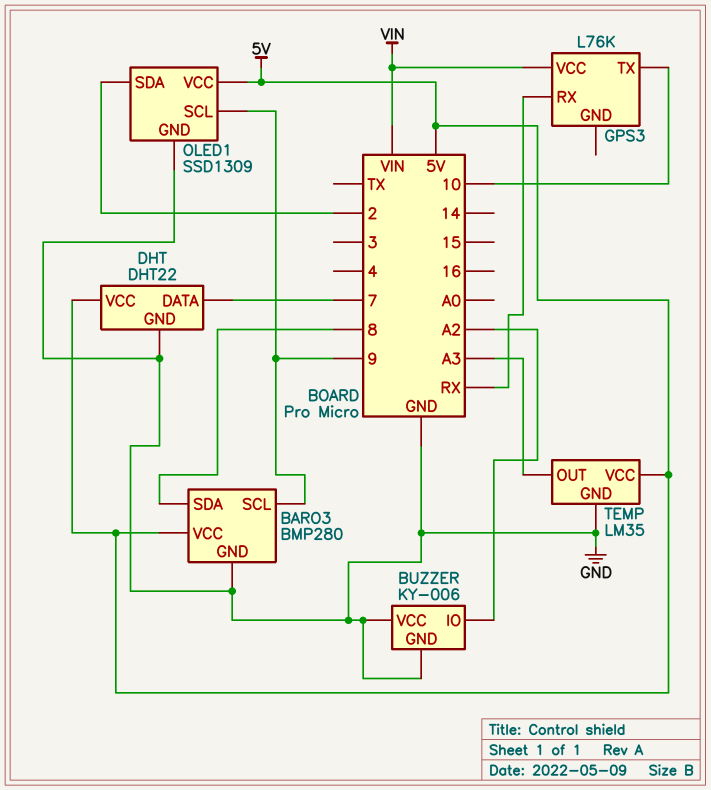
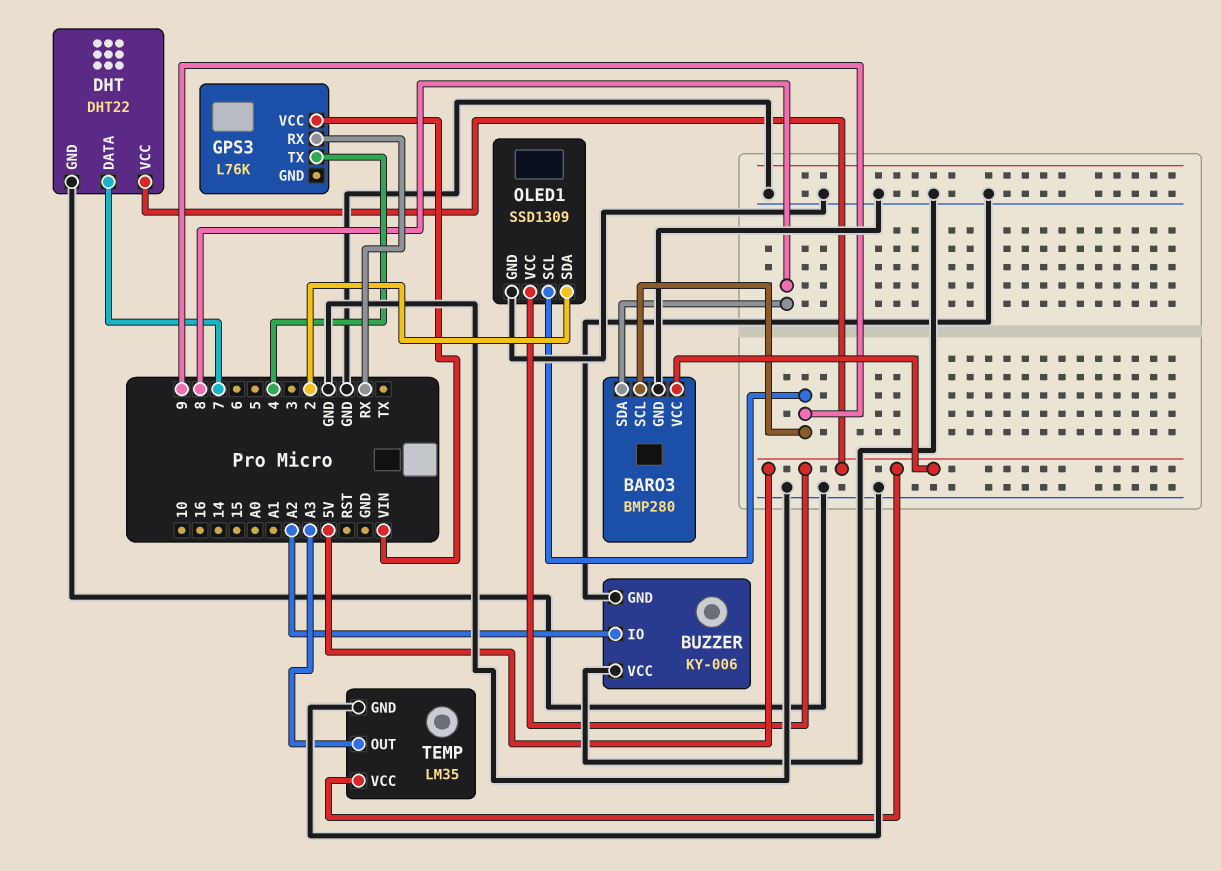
GPS3 pin TX: 10 -> 4

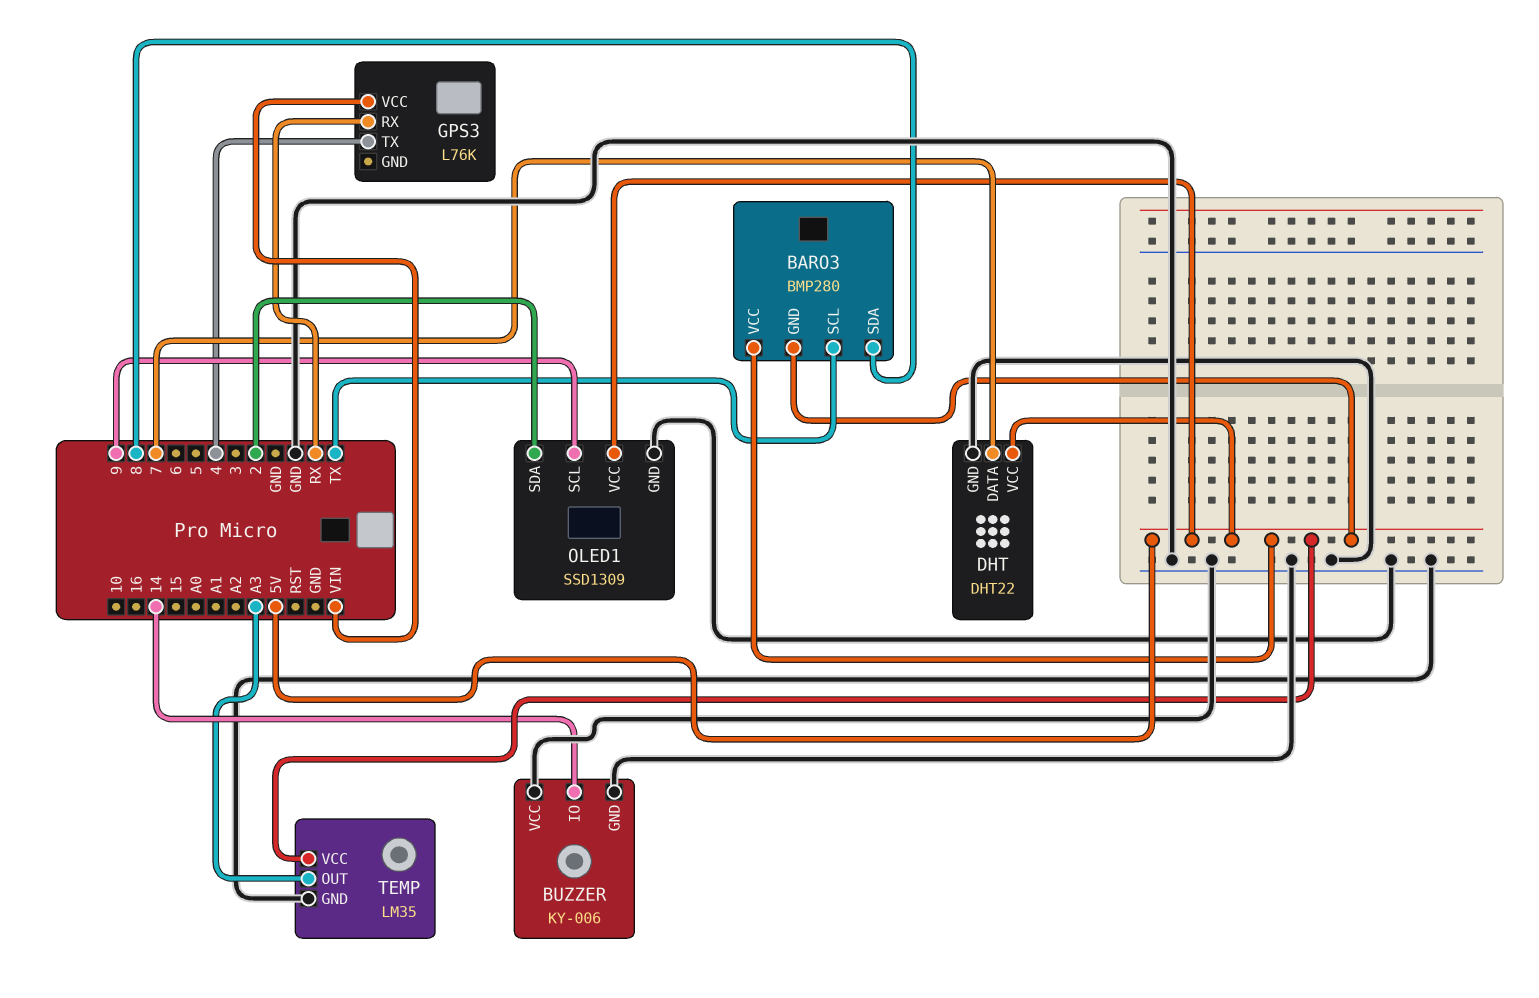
BARO3 pin GND: GND -> 5V
BARO3 pin SCL: 9 -> TX
BUZZER pin IO: A2 -> 14

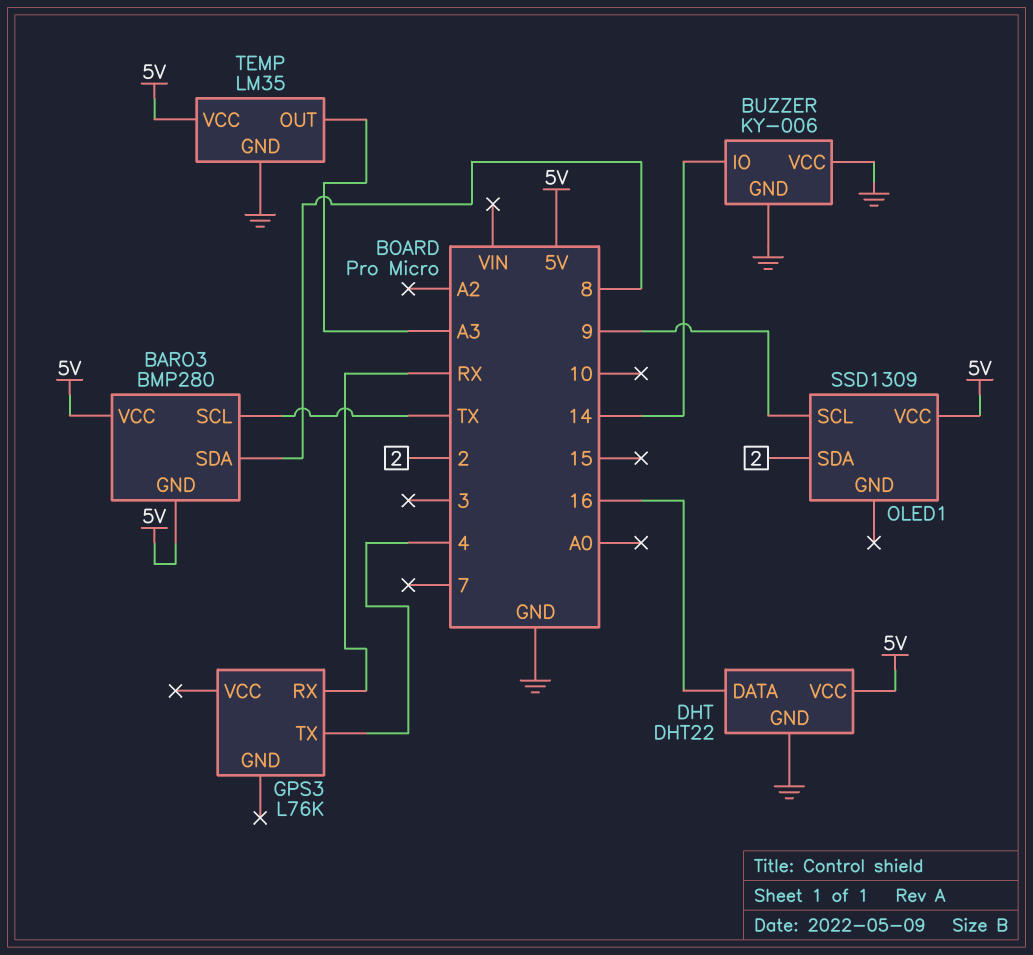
DHT pin DATA: 7 -> 16
GPS3 pin VCC: VIN -> none
OLED1 pin GND: GND -> none

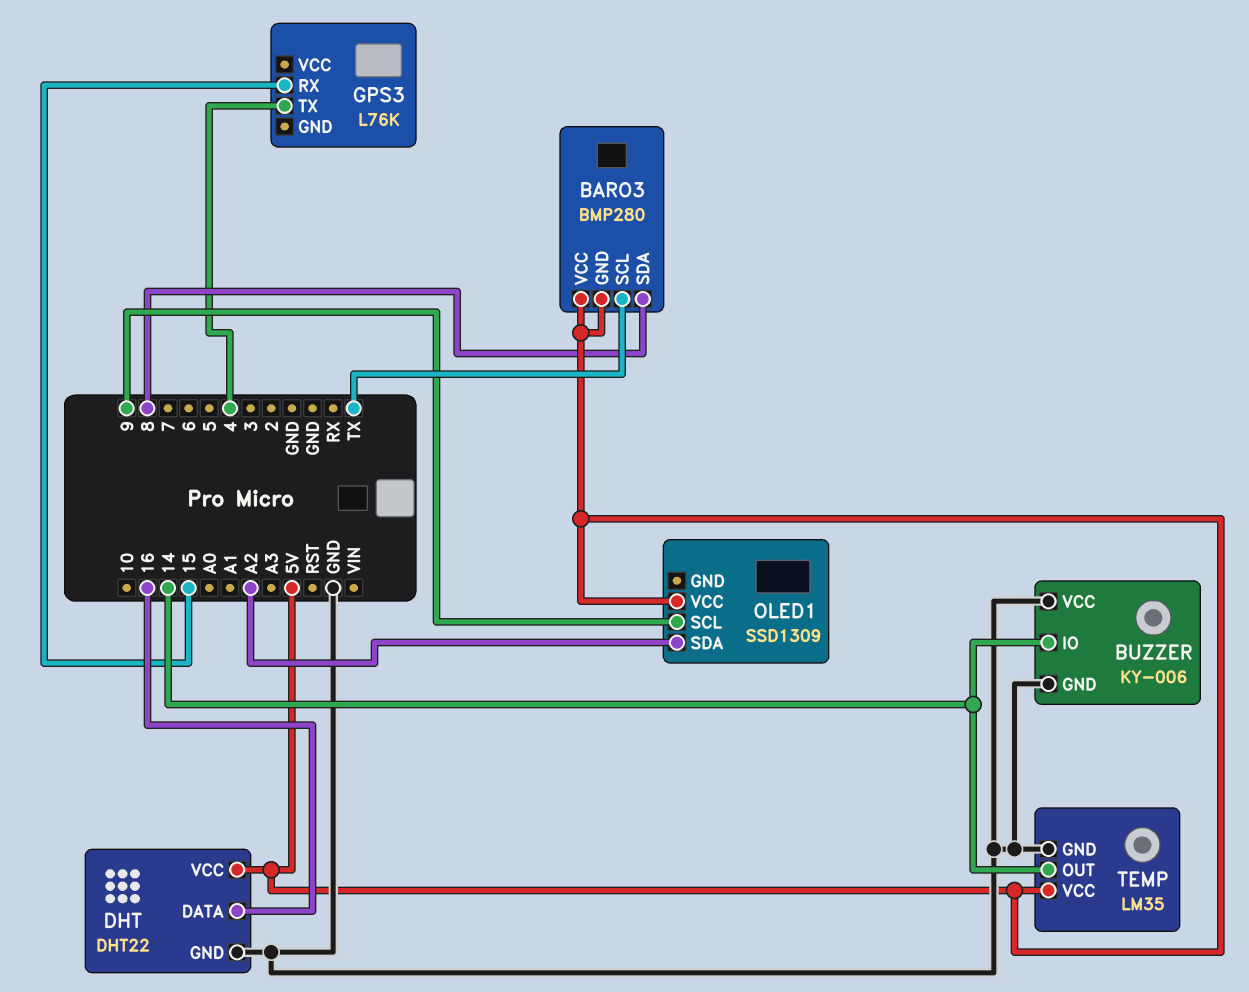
GPS3 pin RX: RX -> 15
OLED1 pin SDA: 2 -> A2
TEMP pin OUT: A3 -> 14

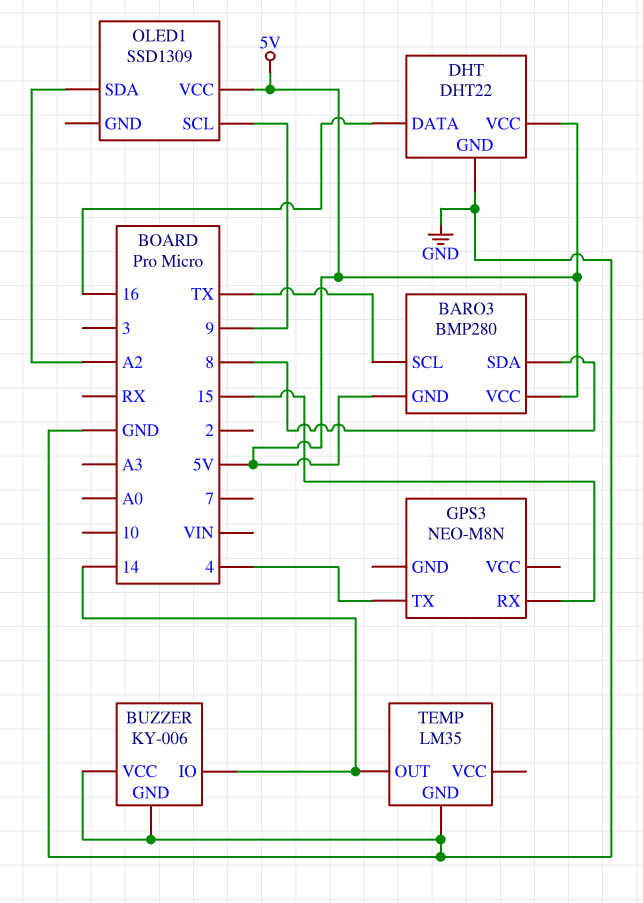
GPS3: L76K -> NEO-M8N
TEMP pin VCC: 5V -> none

